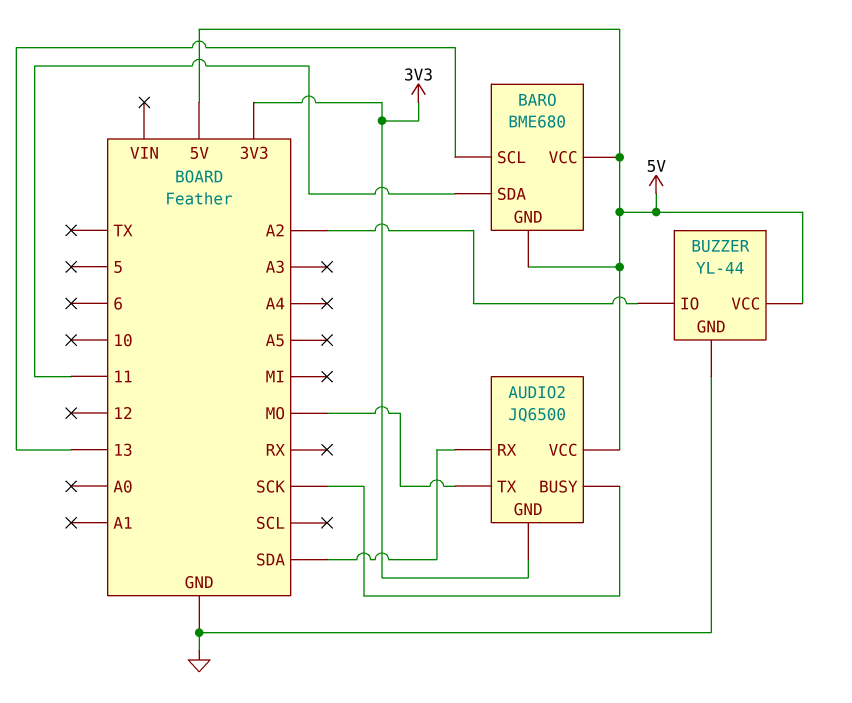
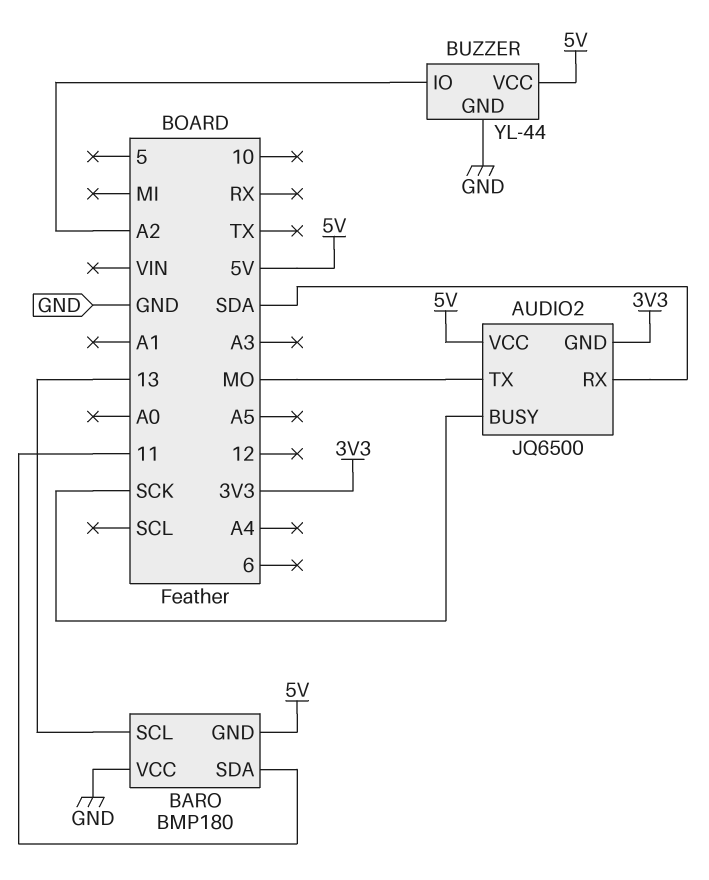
BARO: BME680 -> BMP180
BARO pin VCC: 5V -> GND

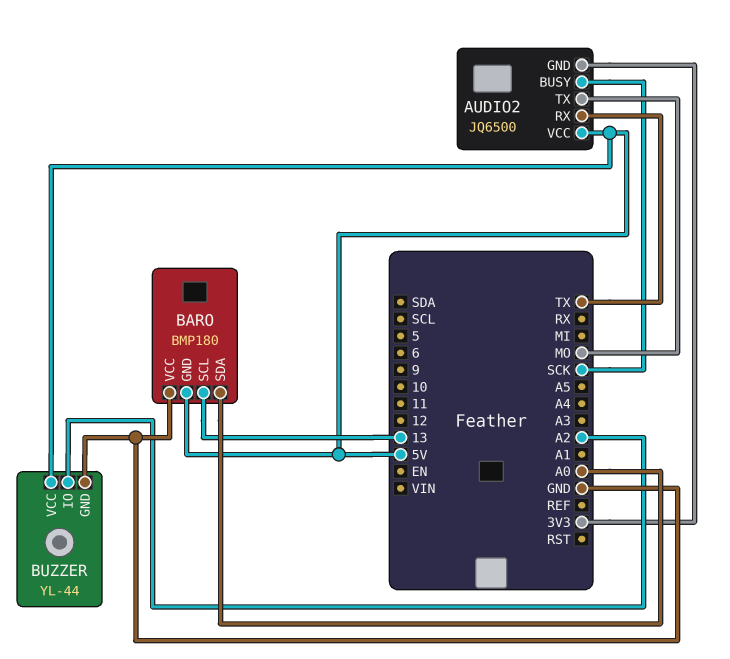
AUDIO2 pin RX: SDA -> TX
BARO pin SDA: 11 -> A0

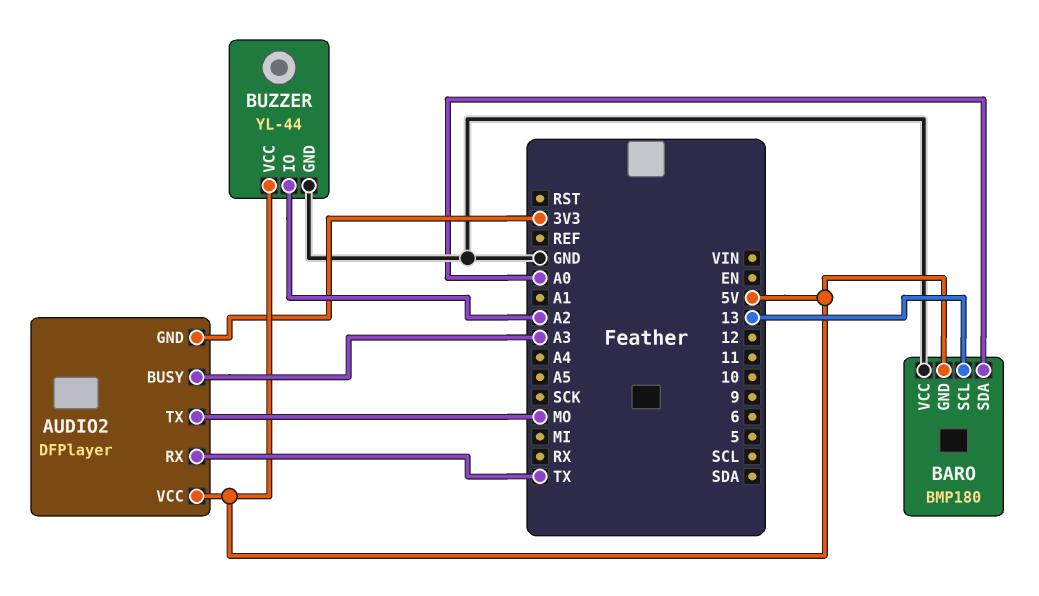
AUDIO2: JQ6500 -> DFPlayer
AUDIO2 pin BUSY: SCK -> A3

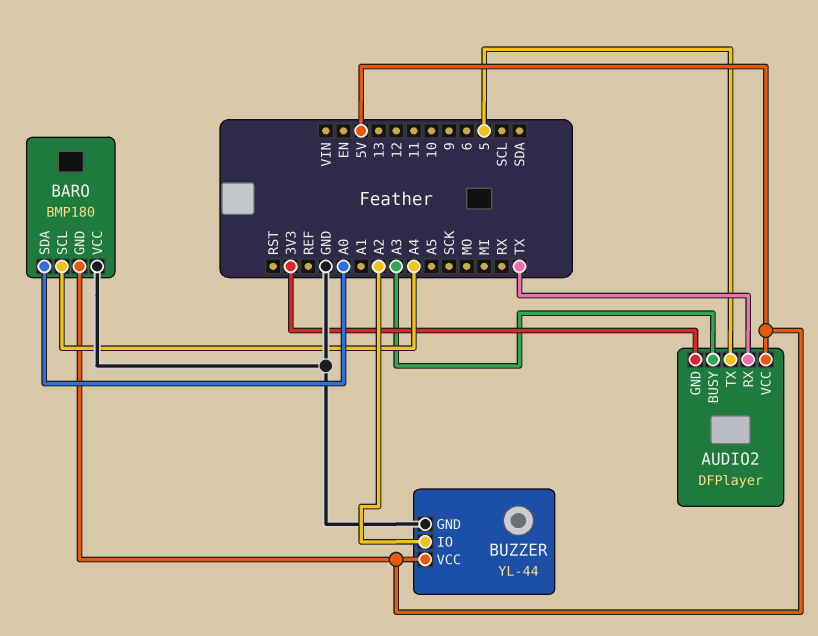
AUDIO2 pin TX: MO -> 5
BARO pin SCL: 13 -> A4

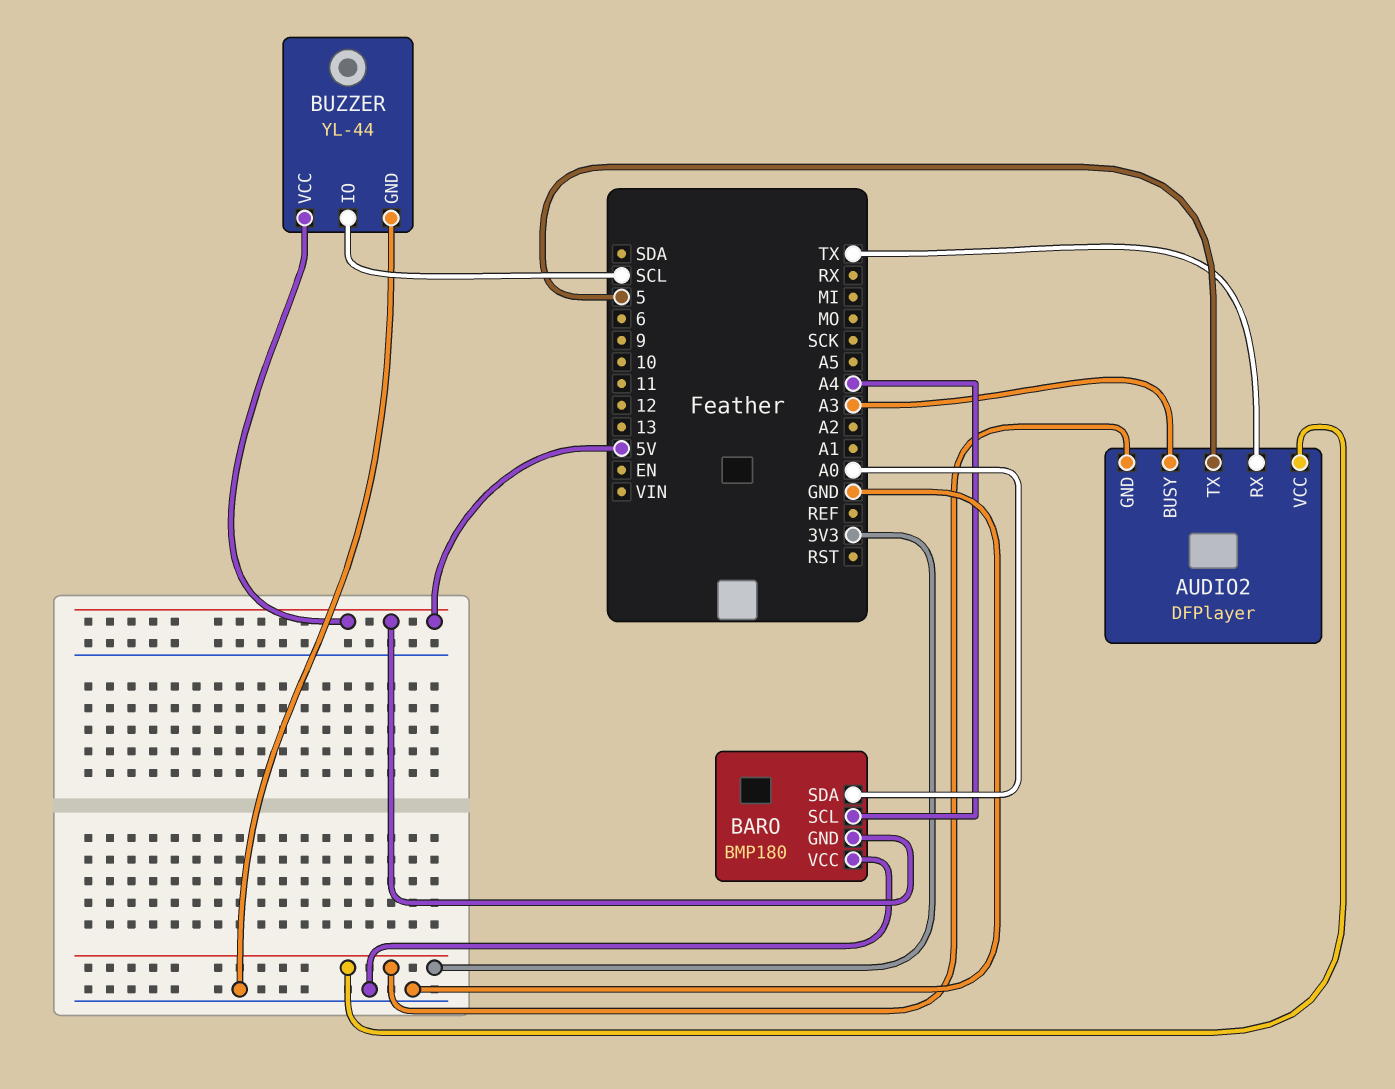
AUDIO2 pin VCC: 5V -> 3V3
BUZZER pin IO: A2 -> SCL

